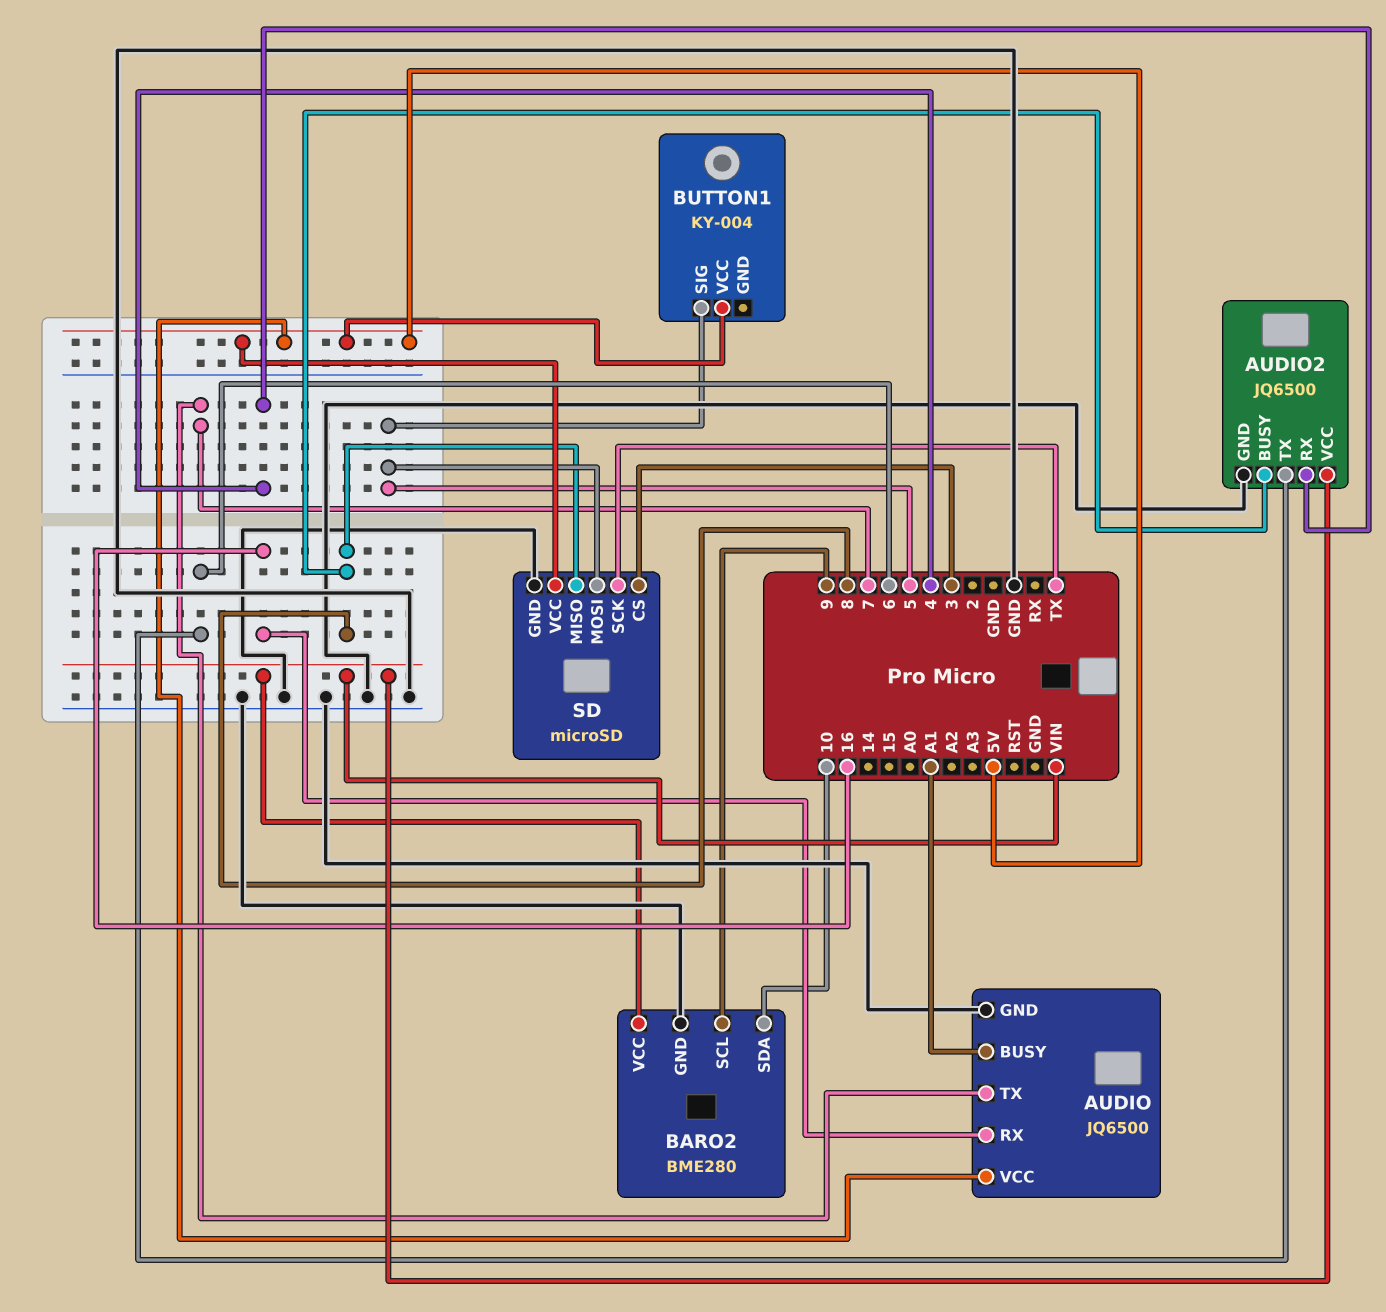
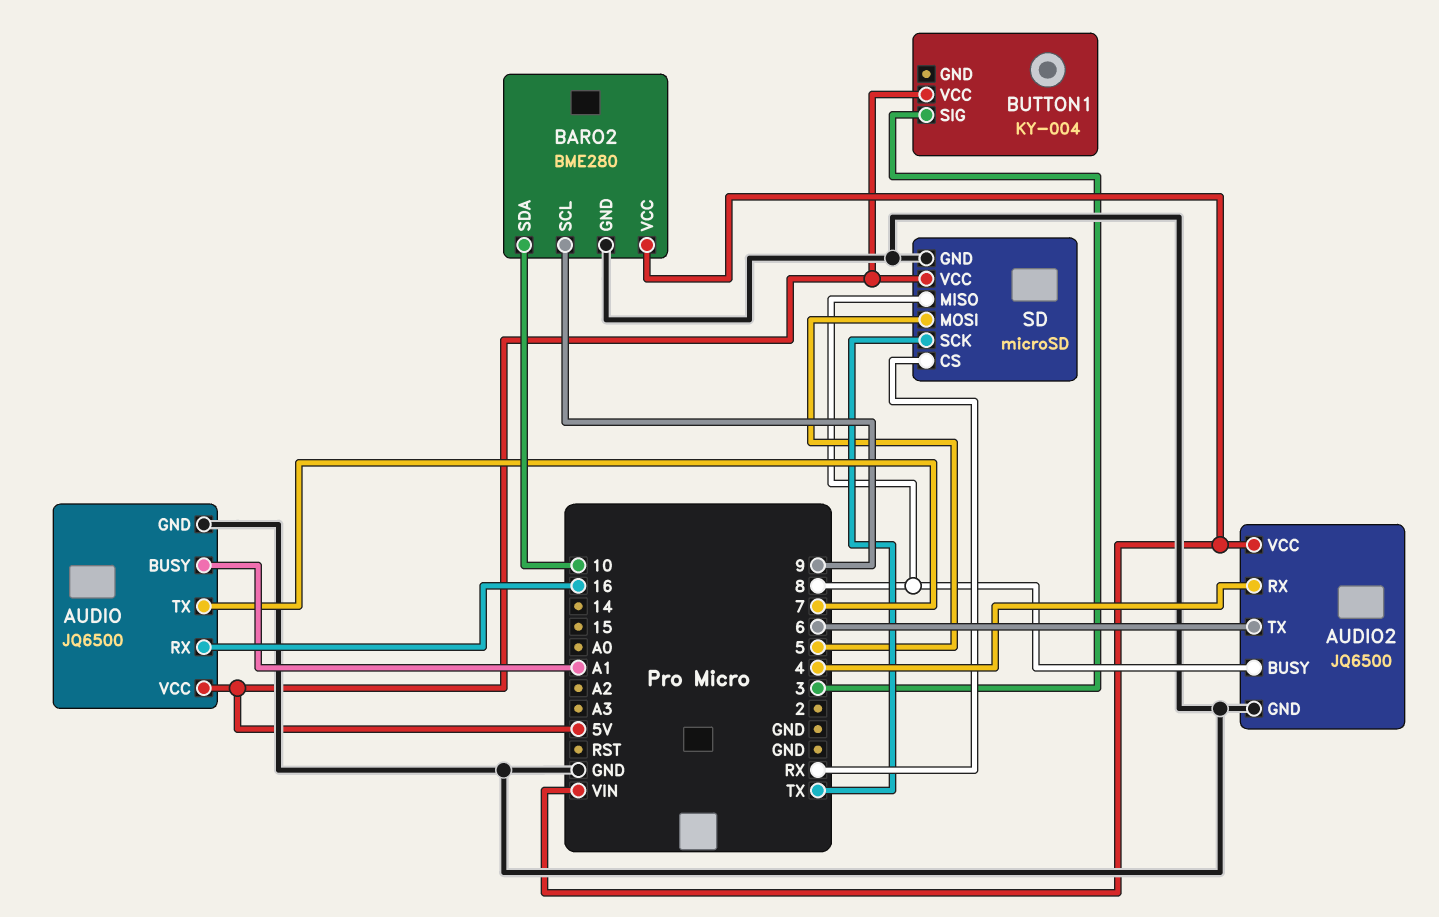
BUTTON1 pin SIG: 5 -> 3
SD pin CS: 3 -> RX

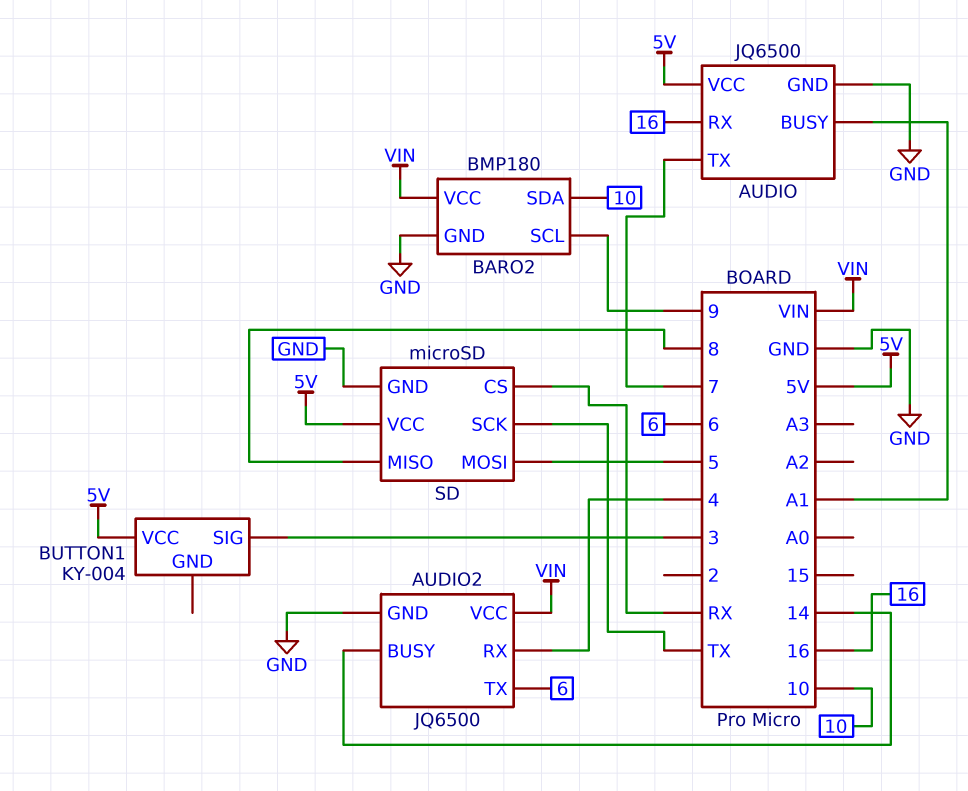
AUDIO2 pin BUSY: 8 -> 14
BARO2: BME280 -> BMP180

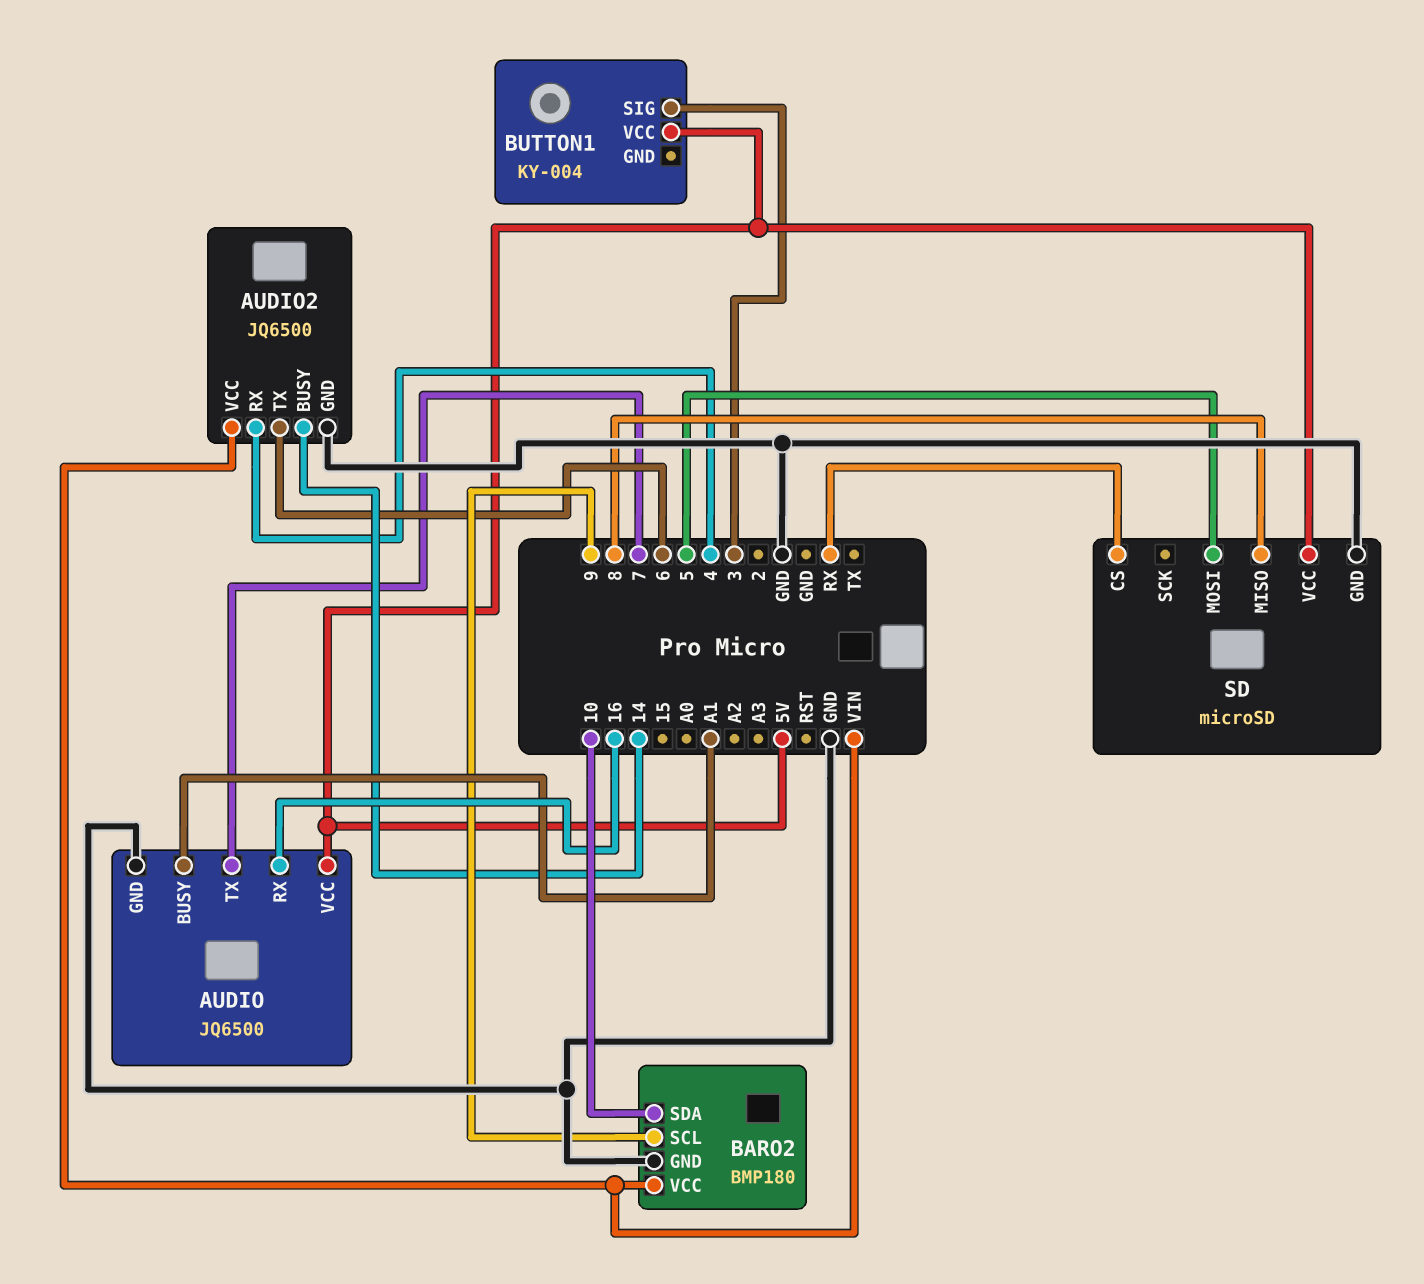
SD pin SCK: TX -> none

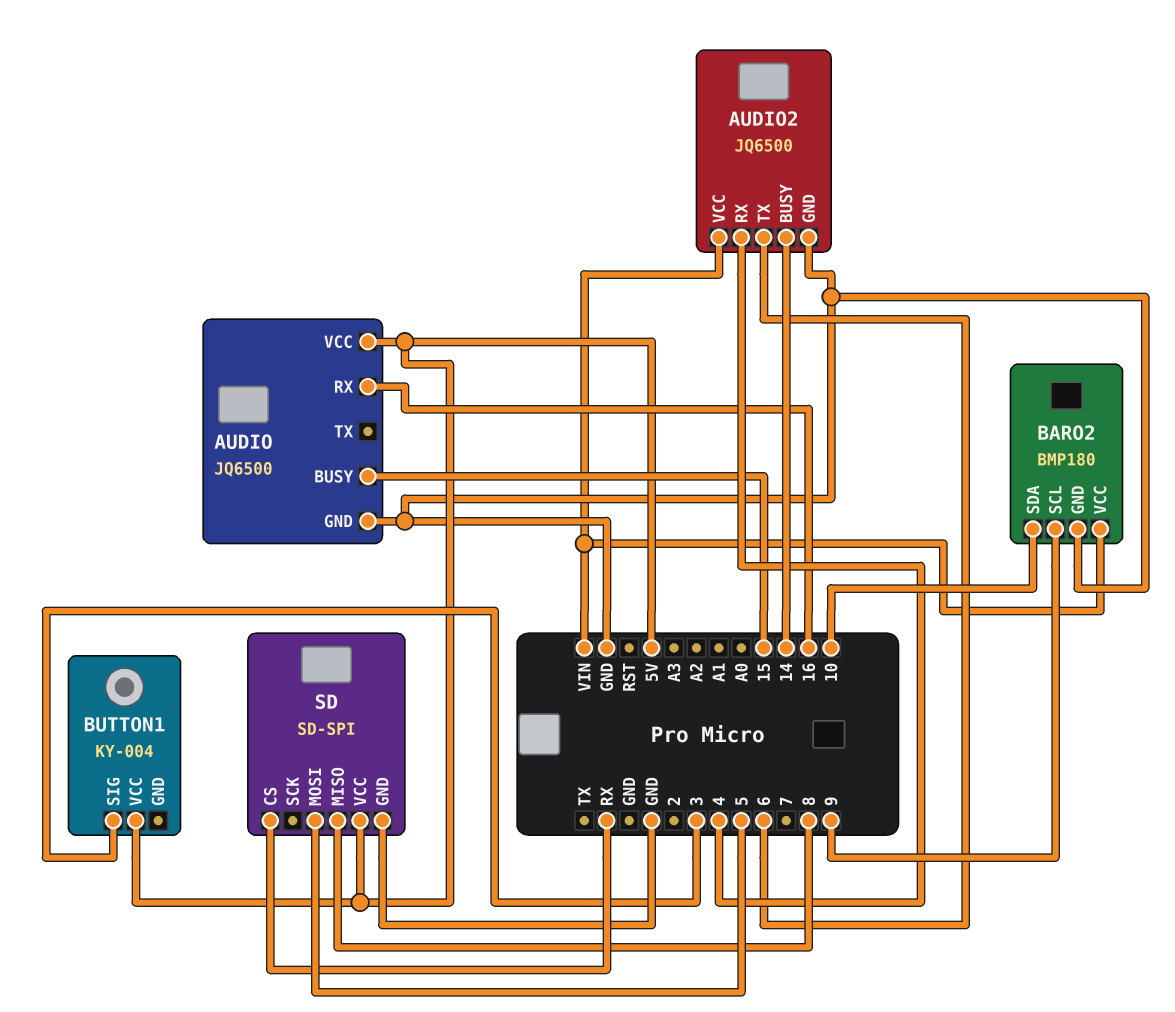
AUDIO pin BUSY: A1 -> 15
AUDIO pin TX: 7 -> none
SD: microSD -> SD-SPI

